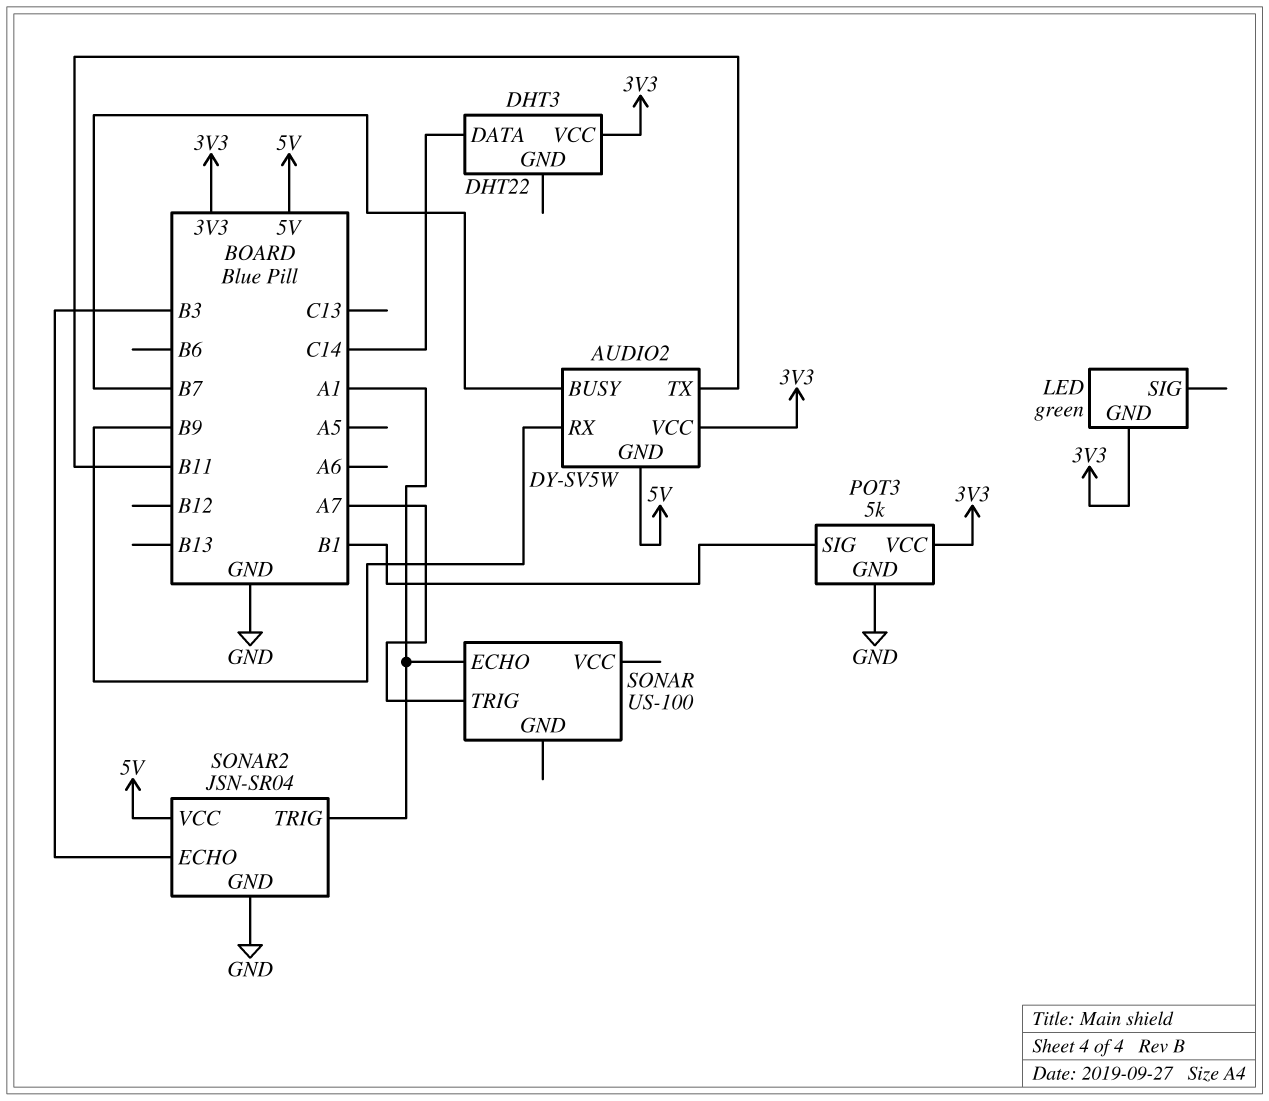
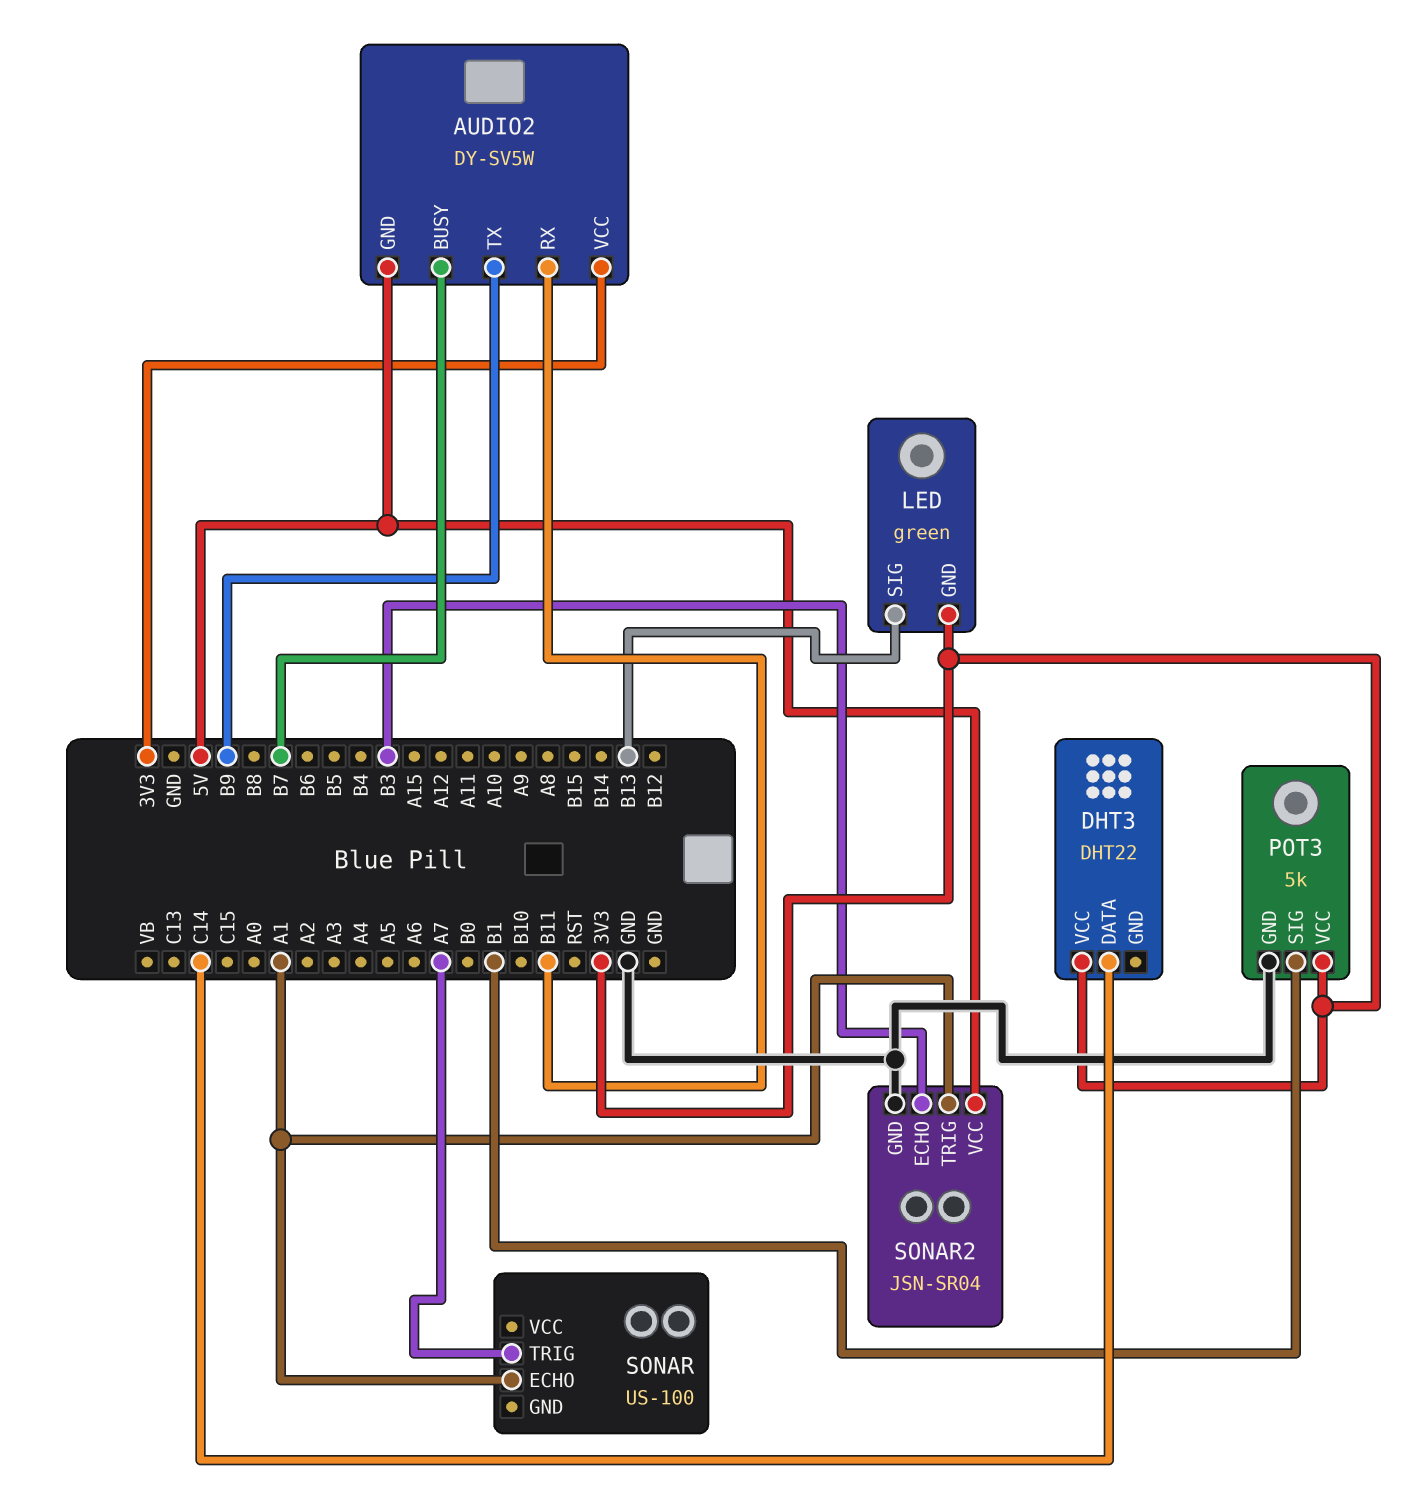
AUDIO2 pin RX: B9 -> B11
AUDIO2 pin TX: B11 -> B9
LED pin SIG: none -> B13

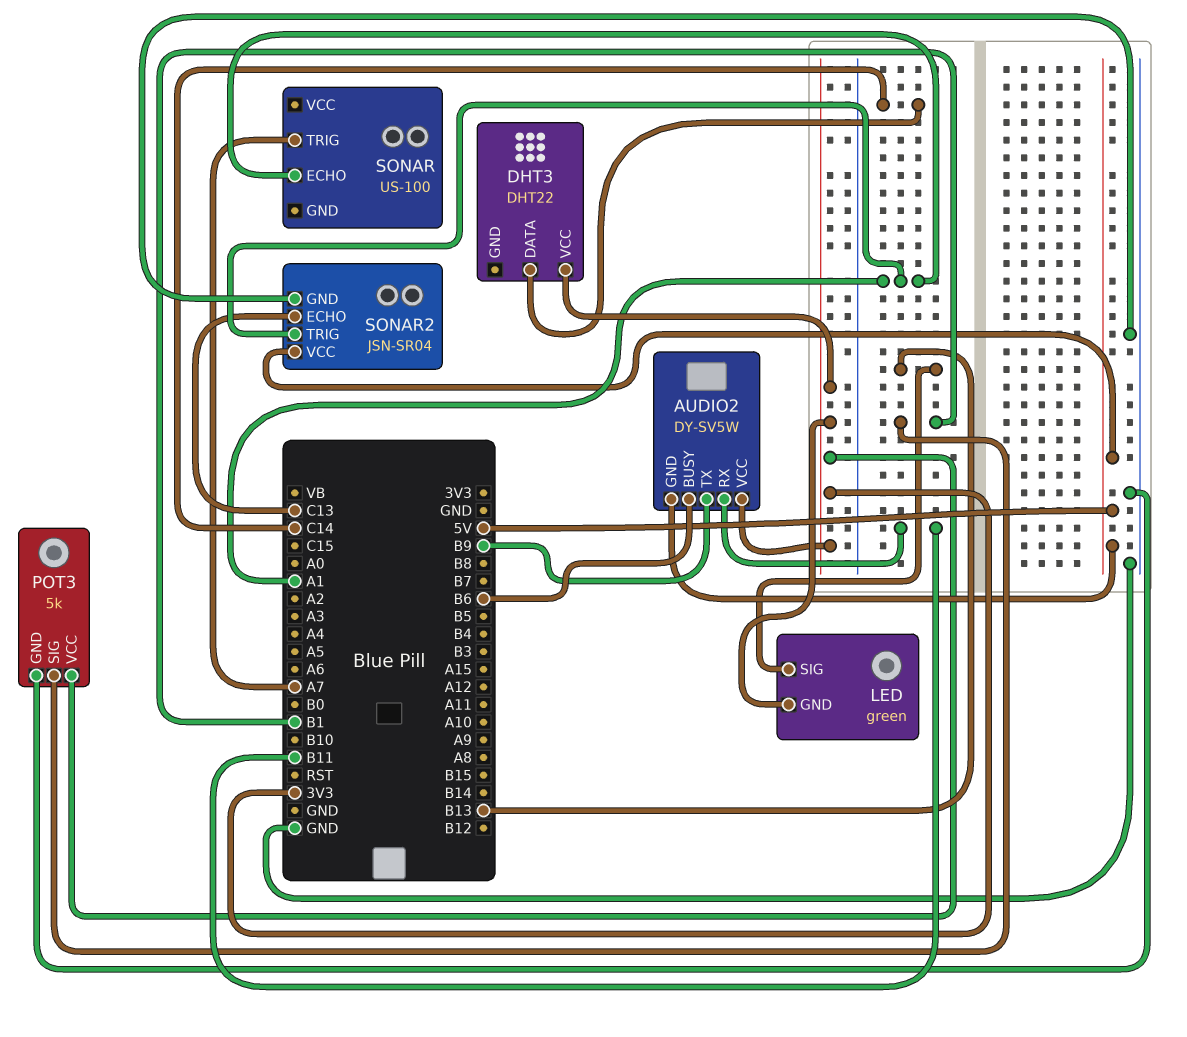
AUDIO2 pin BUSY: B7 -> B6
SONAR2 pin ECHO: B3 -> C13

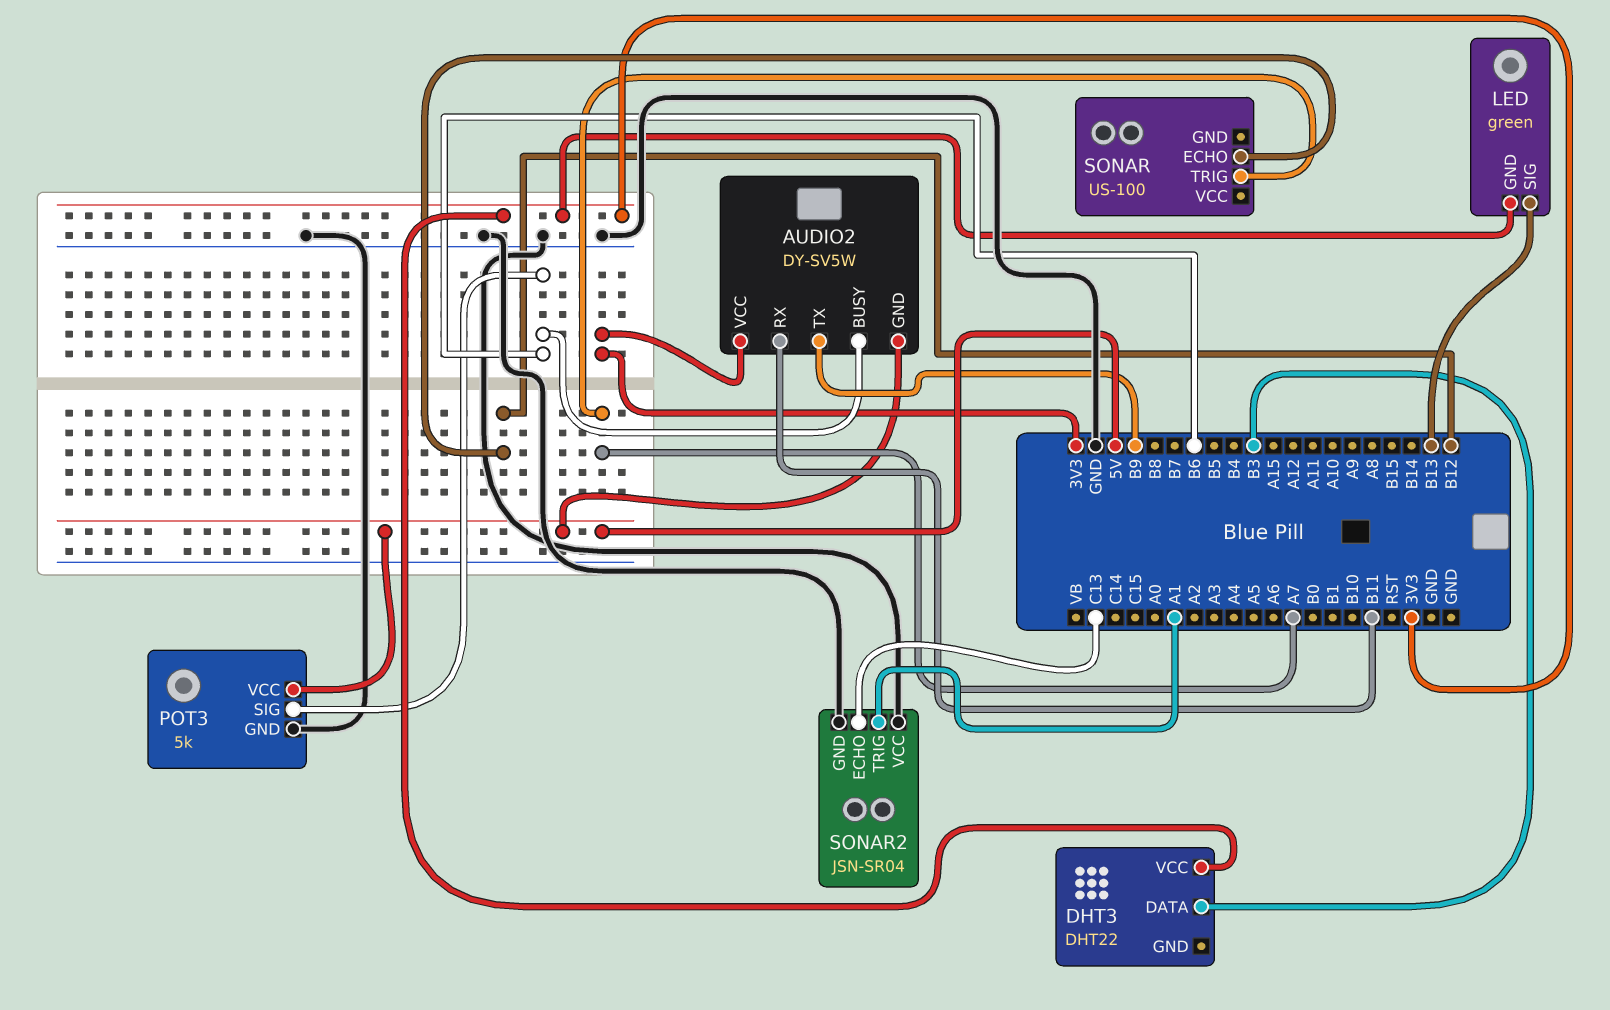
DHT3 pin DATA: C14 -> B3
POT3 pin SIG: B1 -> B6
POT3 pin VCC: 3V3 -> 5V
SONAR pin ECHO: A1 -> B12
SONAR2 pin VCC: 5V -> GND

